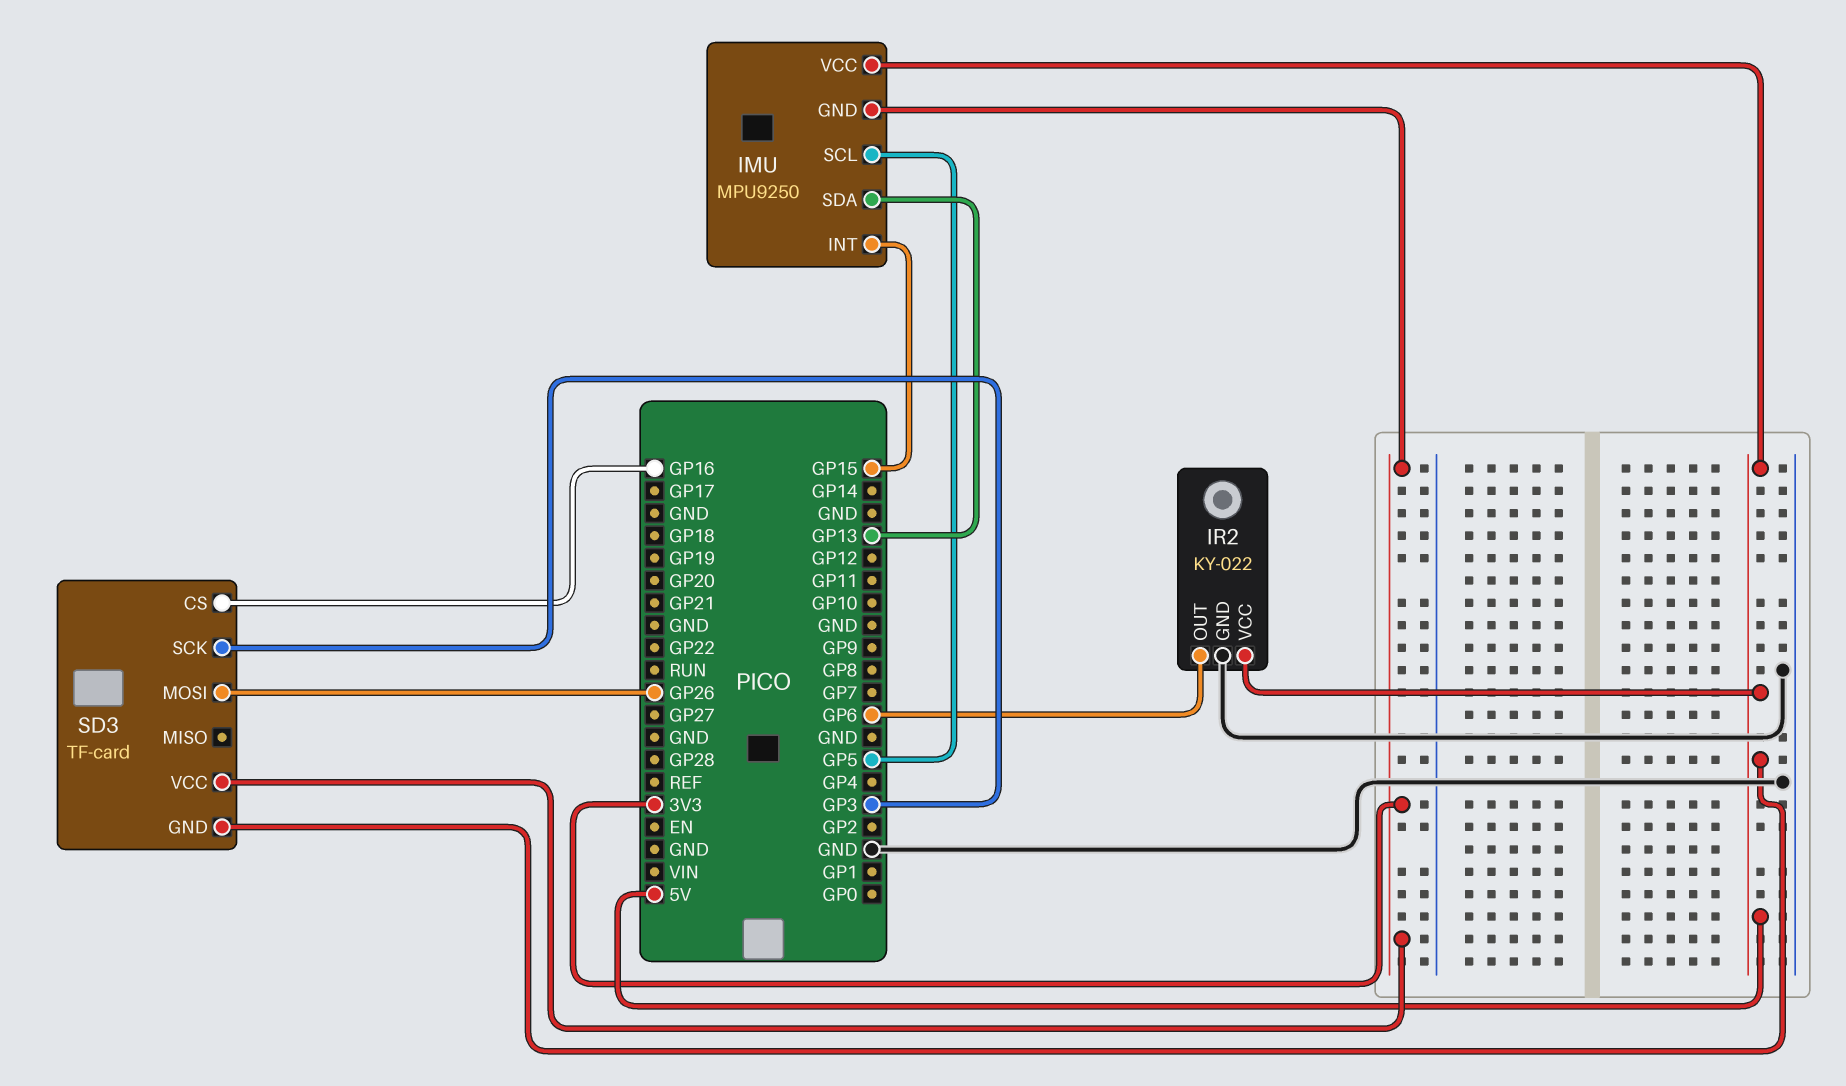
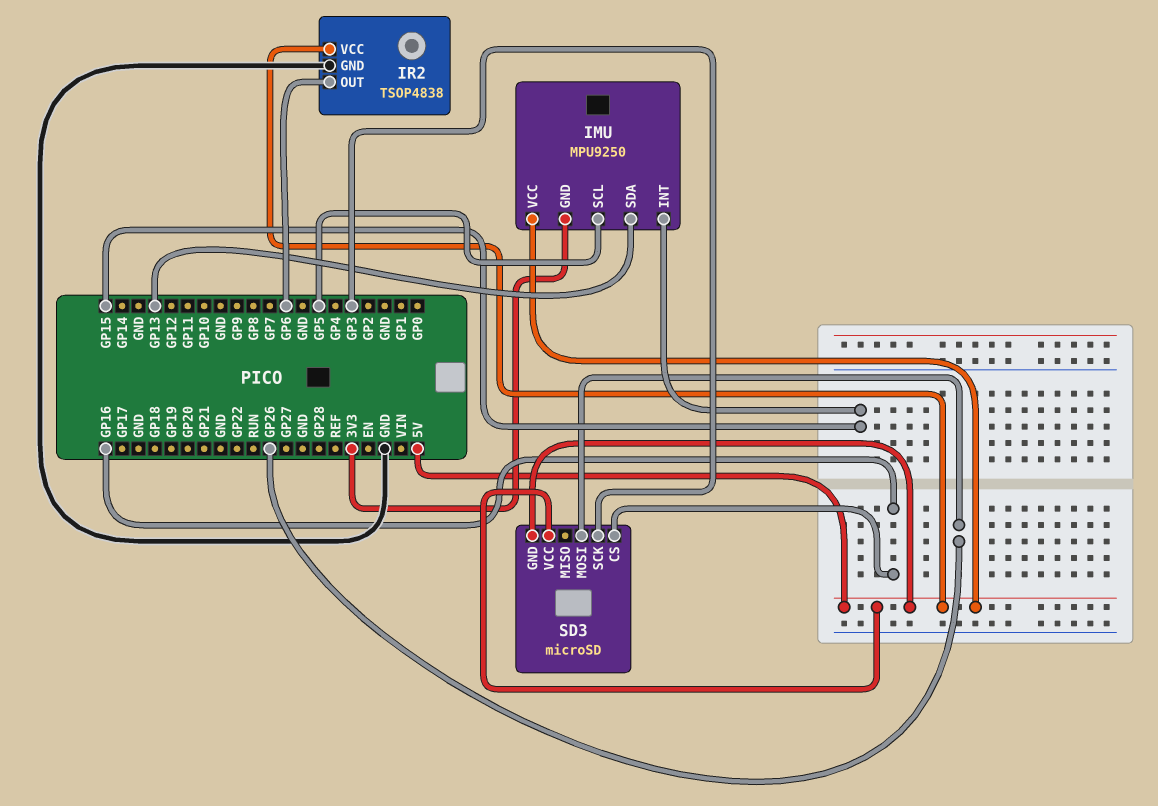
IR2: KY-022 -> TSOP4838
SD3: TF-card -> microSD
SD3 pin VCC: 3V3 -> 5V

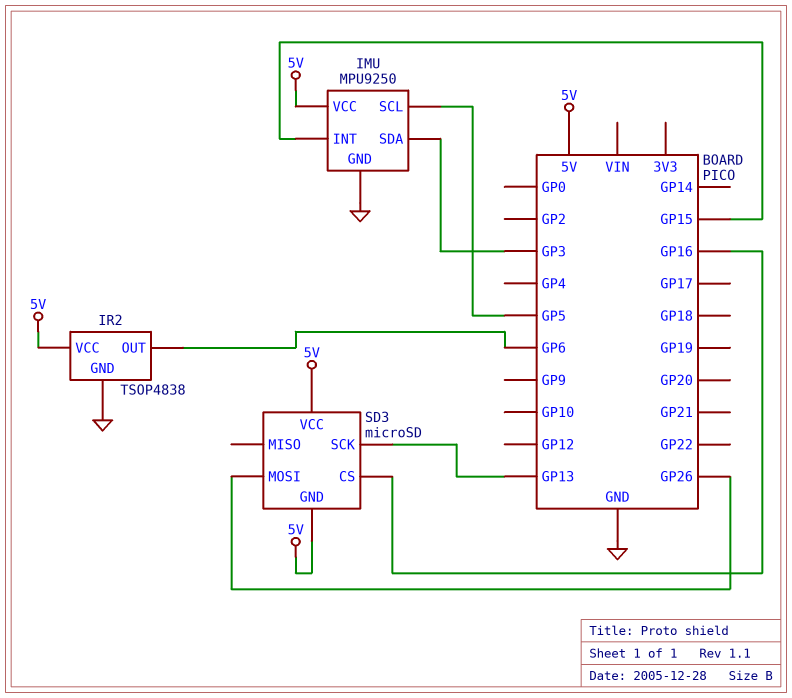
IMU pin GND: 3V3 -> GND
IMU pin SDA: GP13 -> GP3
SD3 pin SCK: GP3 -> GP13

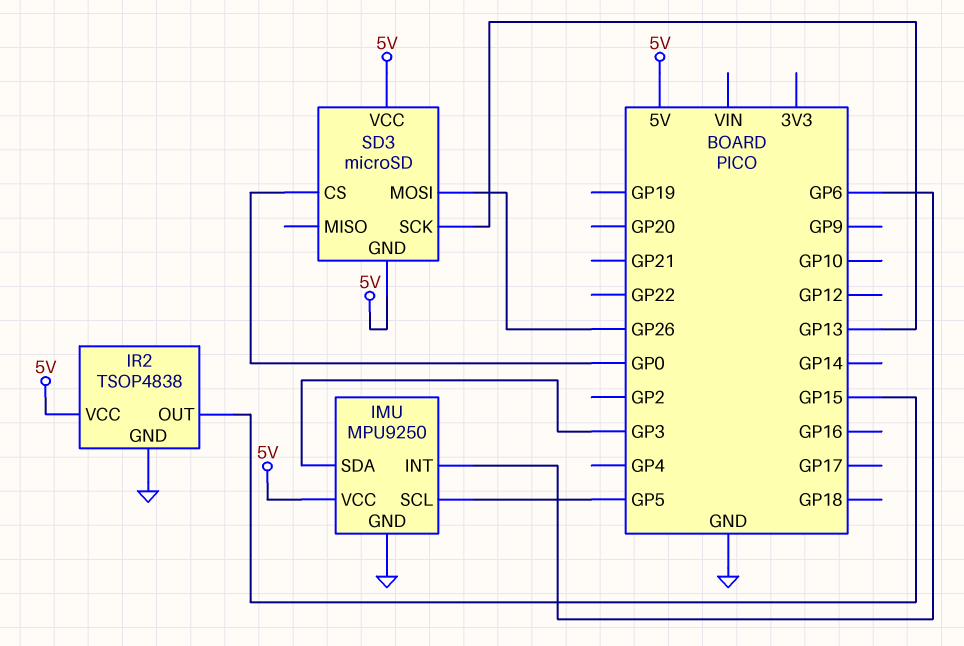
IMU pin INT: GP15 -> GP6
IR2 pin OUT: GP6 -> GP15
SD3 pin CS: GP16 -> GP0

